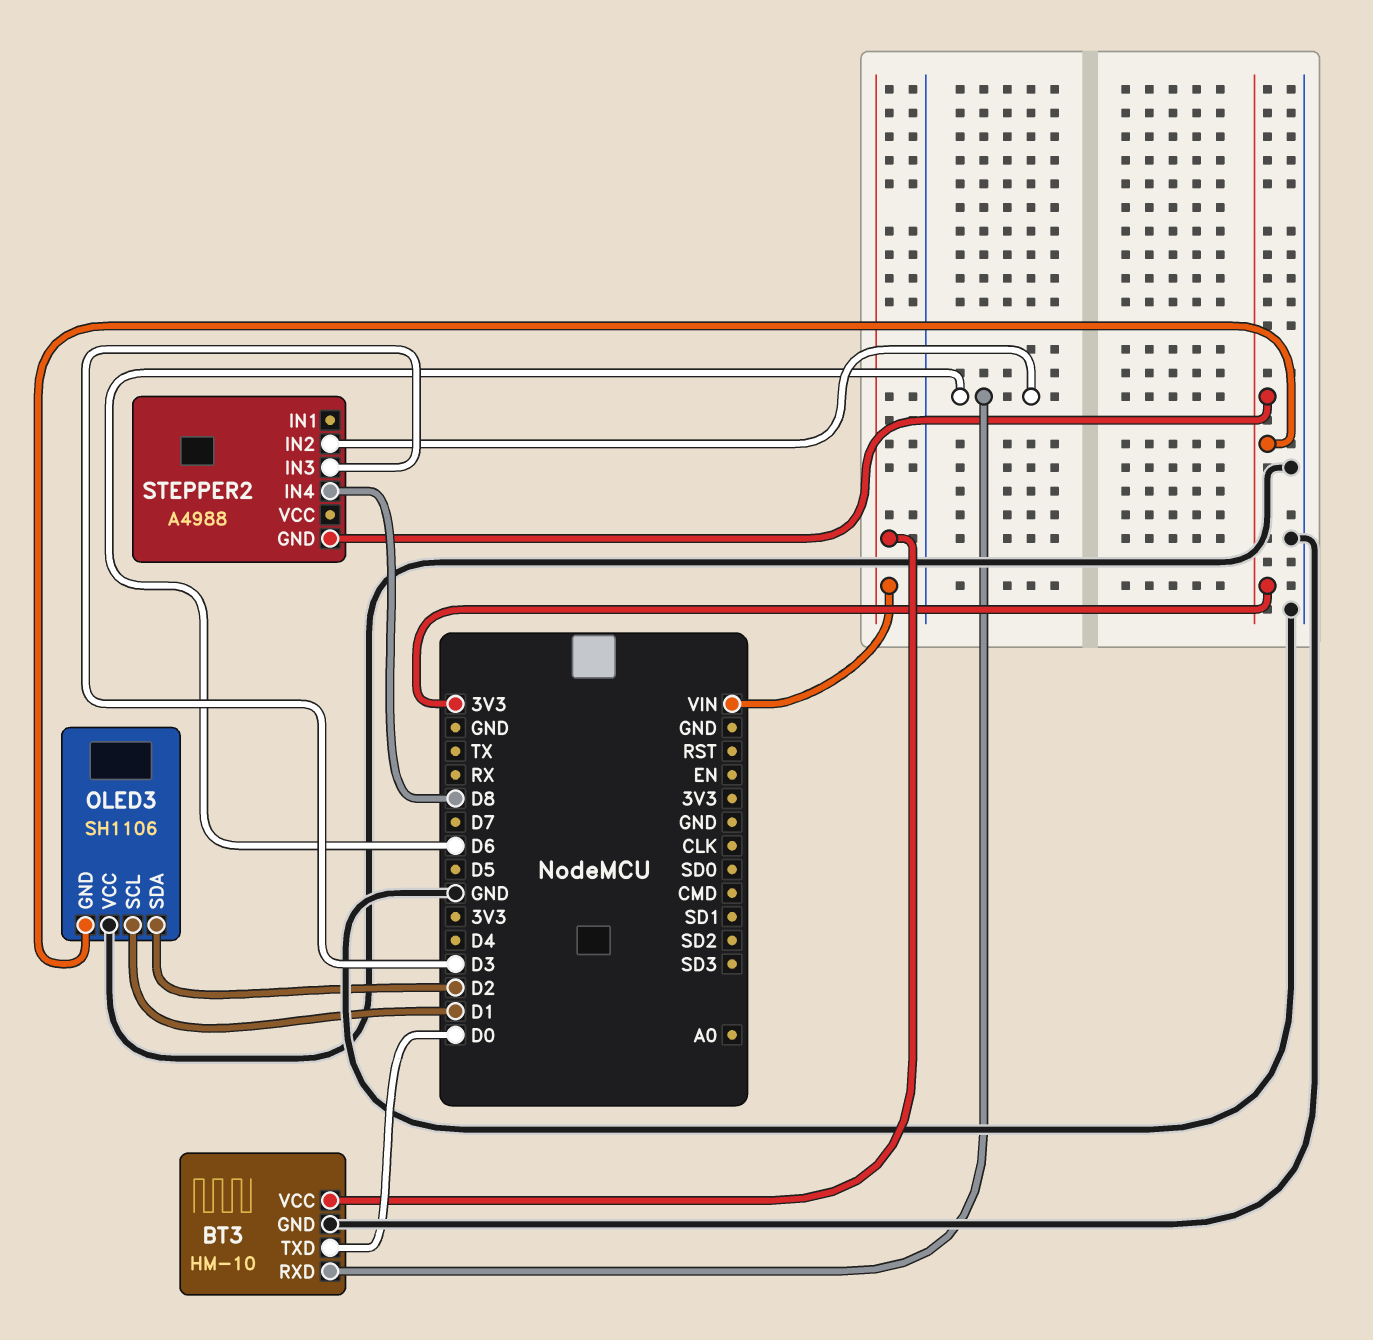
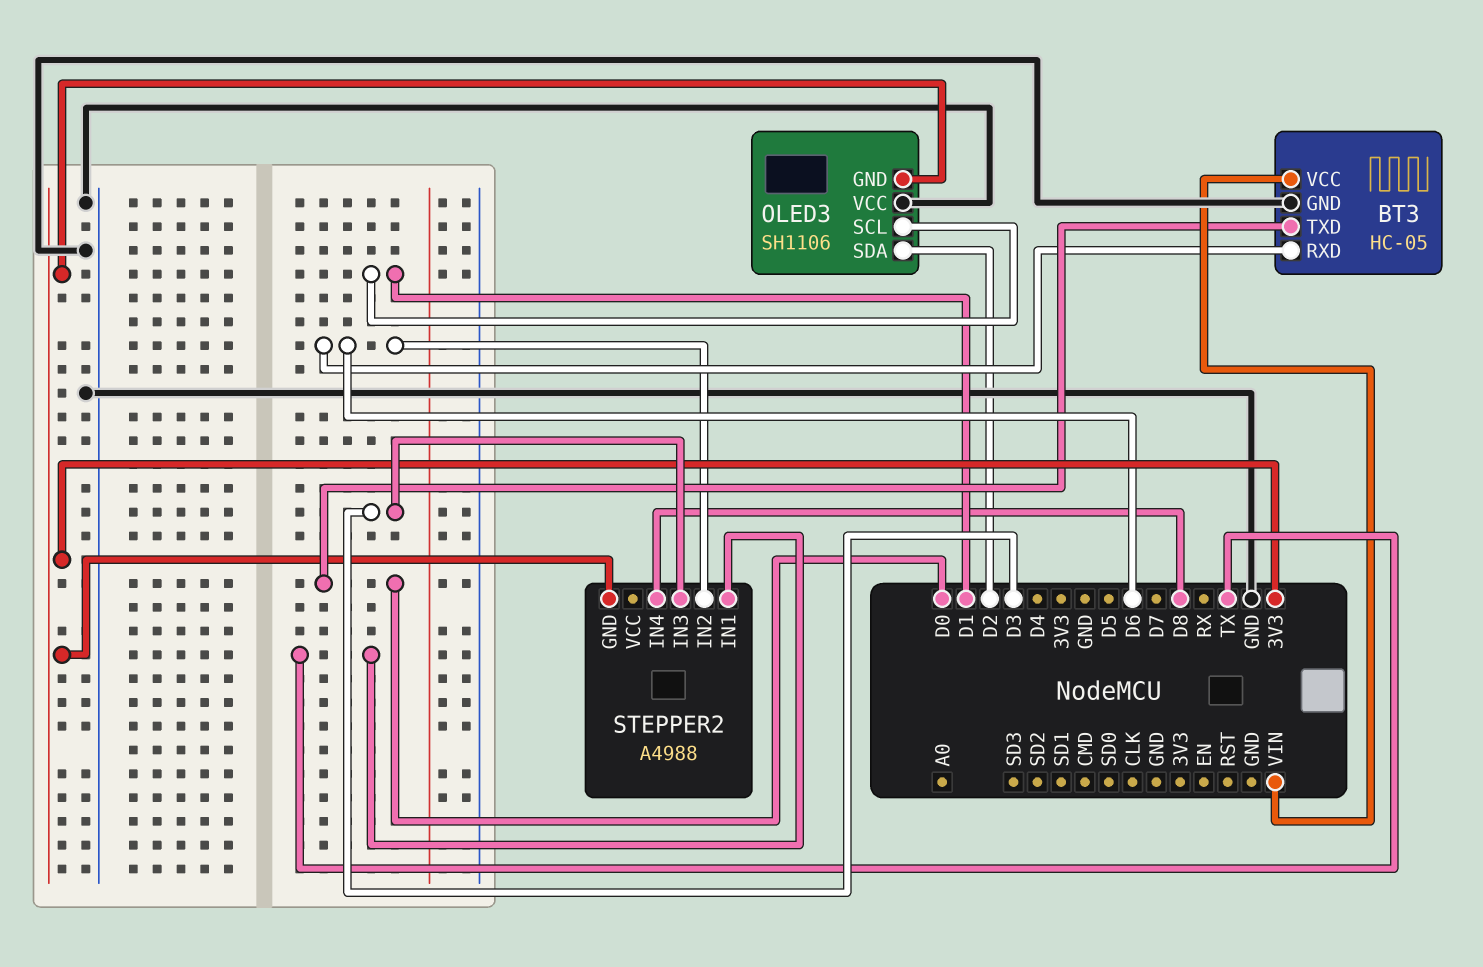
BT3: HM-10 -> HC-05
STEPPER2 pin IN1: none -> TX

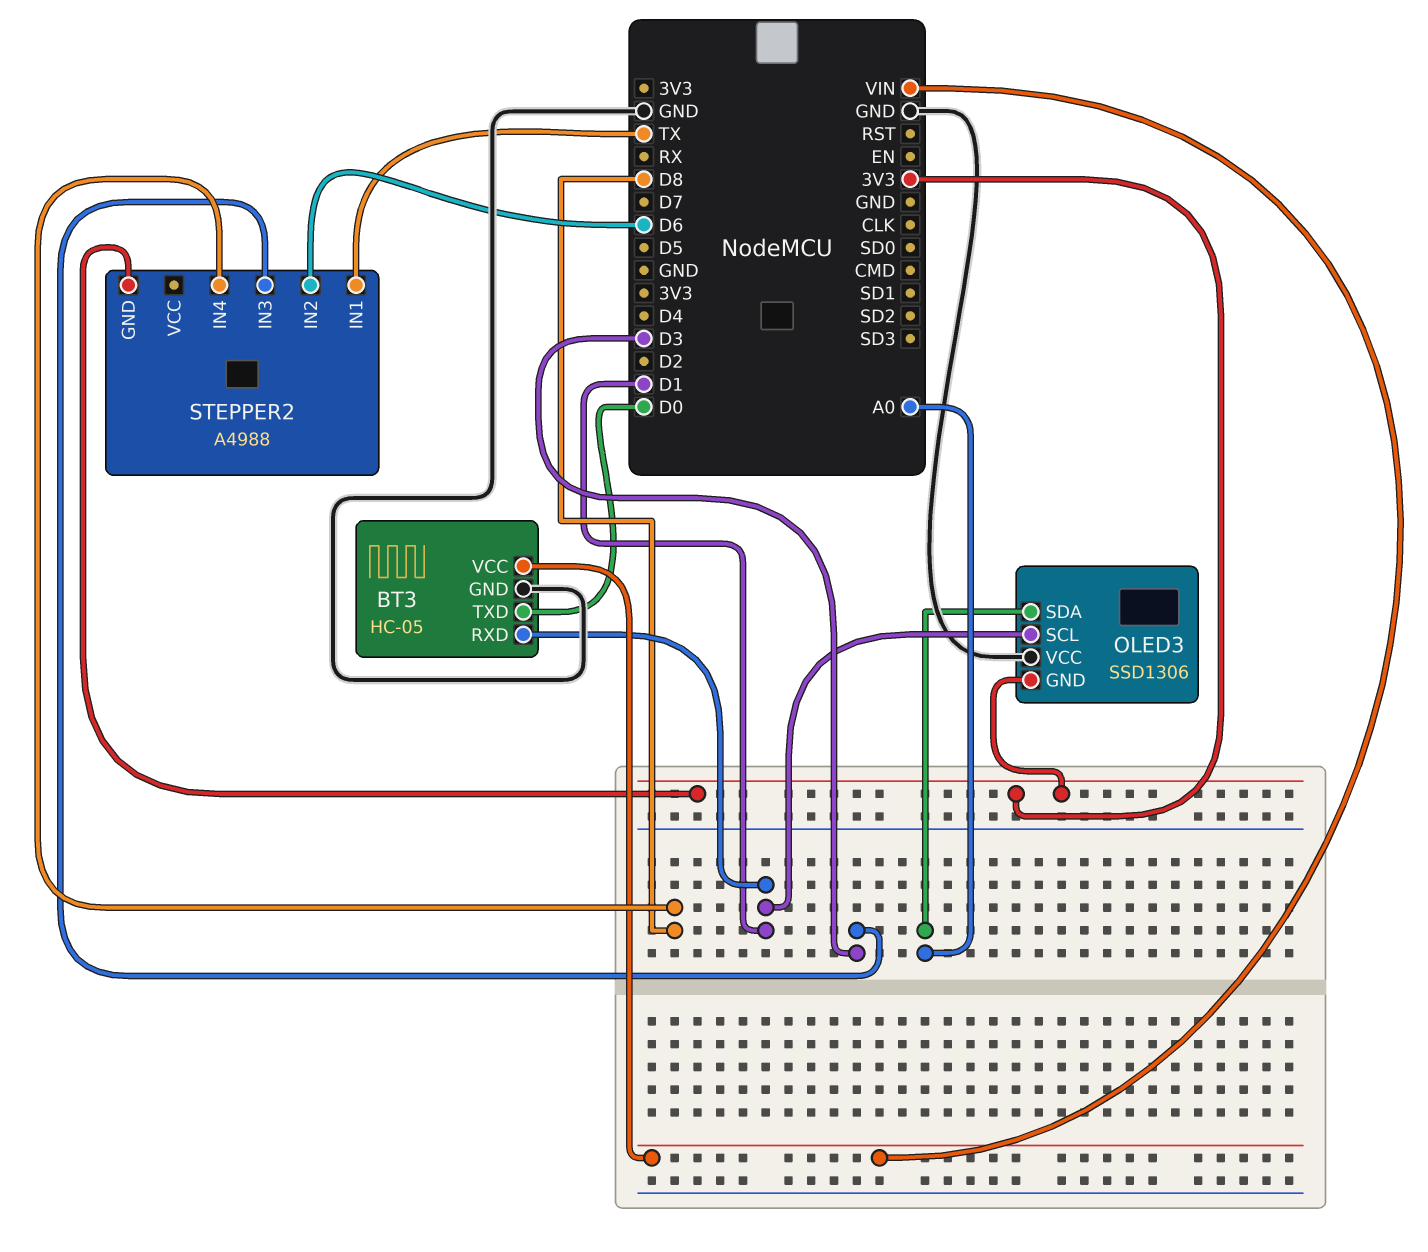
BT3 pin RXD: D6 -> D1
OLED3: SH1106 -> SSD1306
OLED3 pin SDA: D2 -> A0

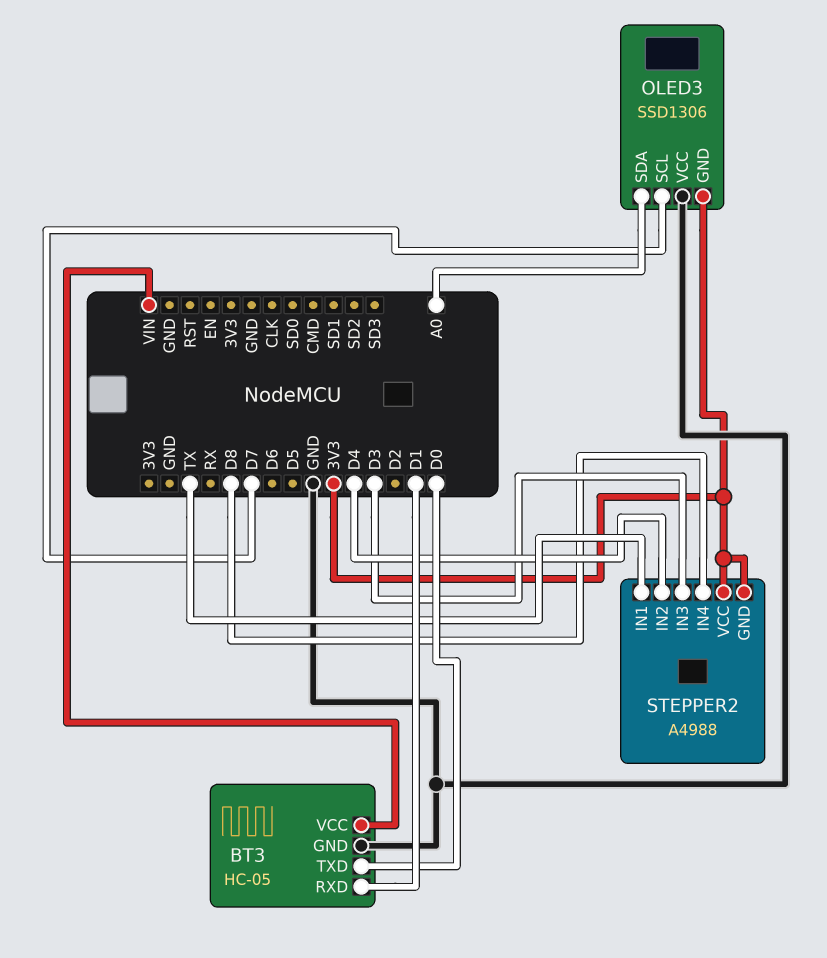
OLED3 pin SCL: D1 -> D7
STEPPER2 pin IN2: D6 -> D4
STEPPER2 pin VCC: none -> 3V3

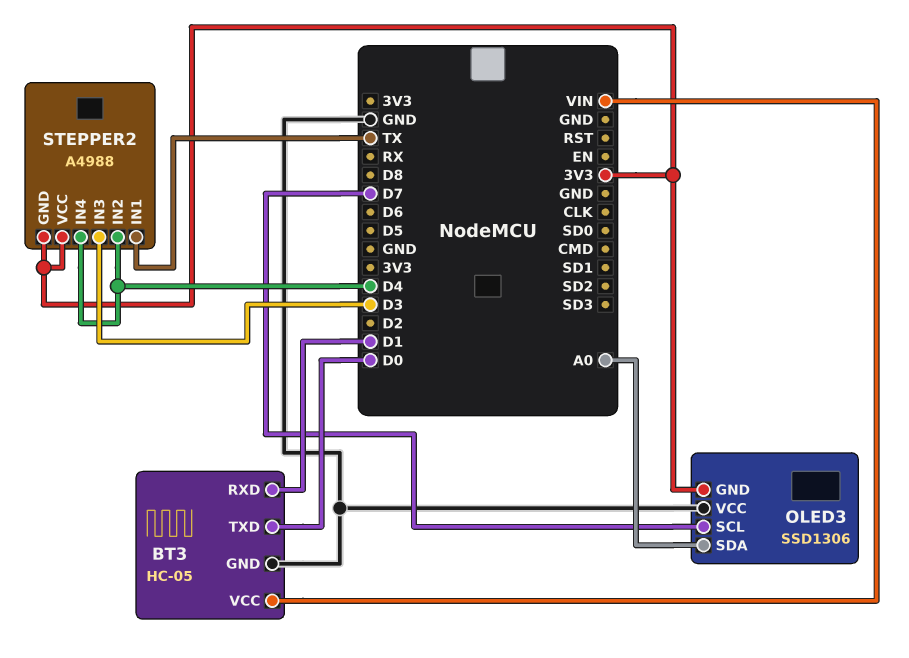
STEPPER2 pin IN4: D8 -> D4

